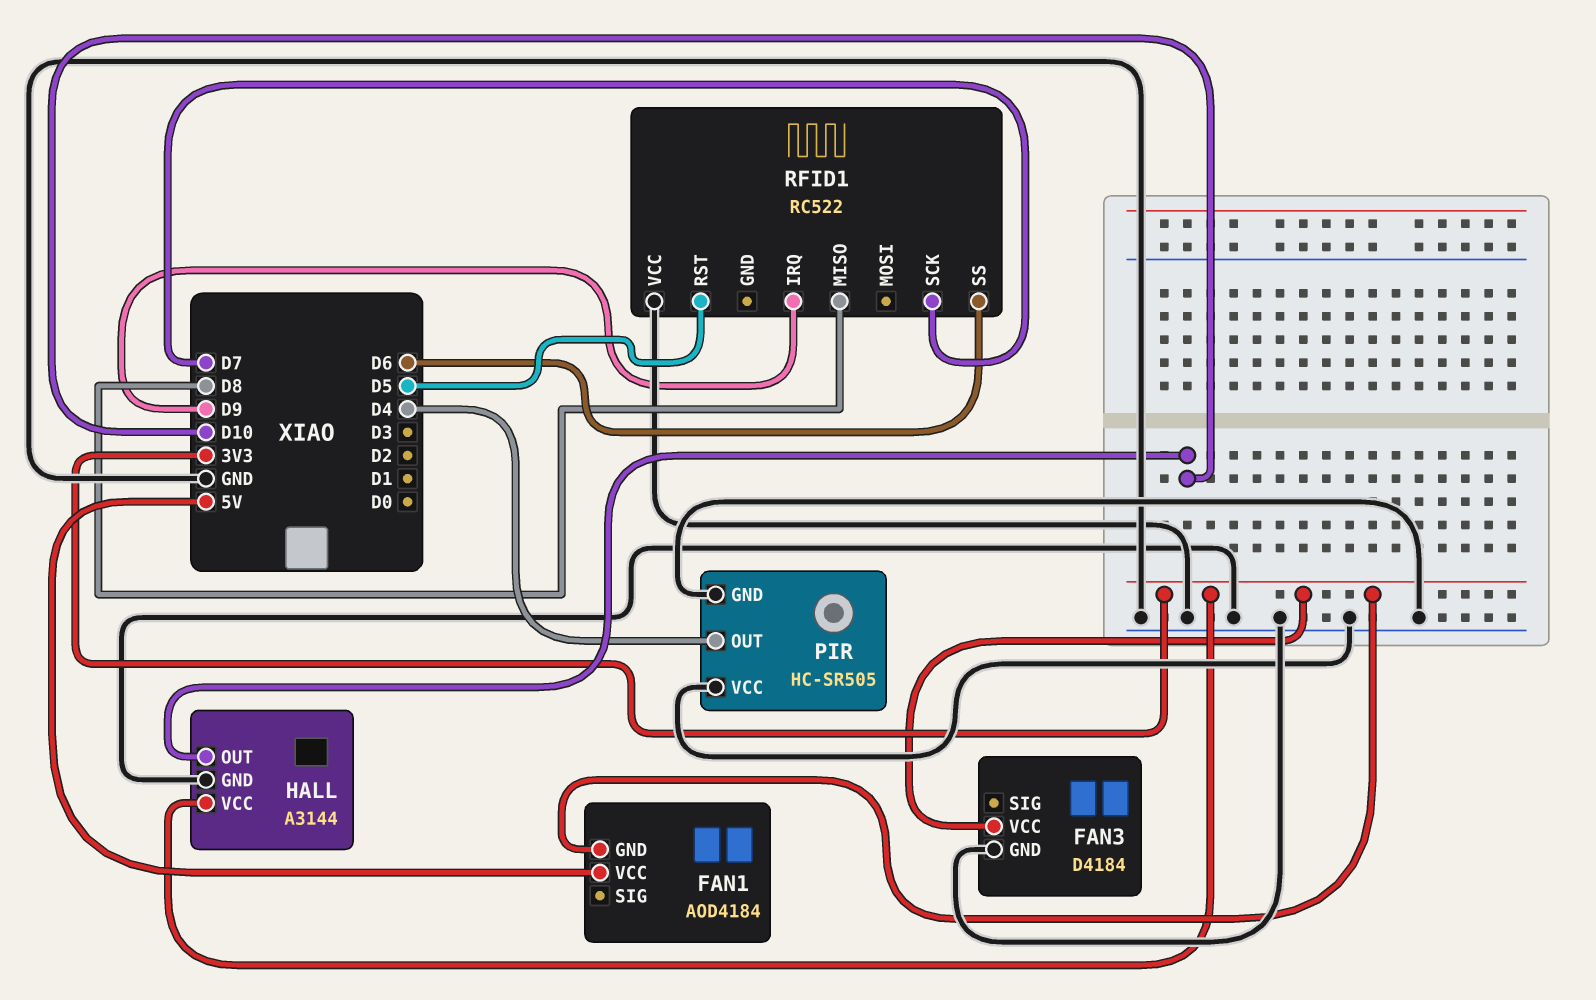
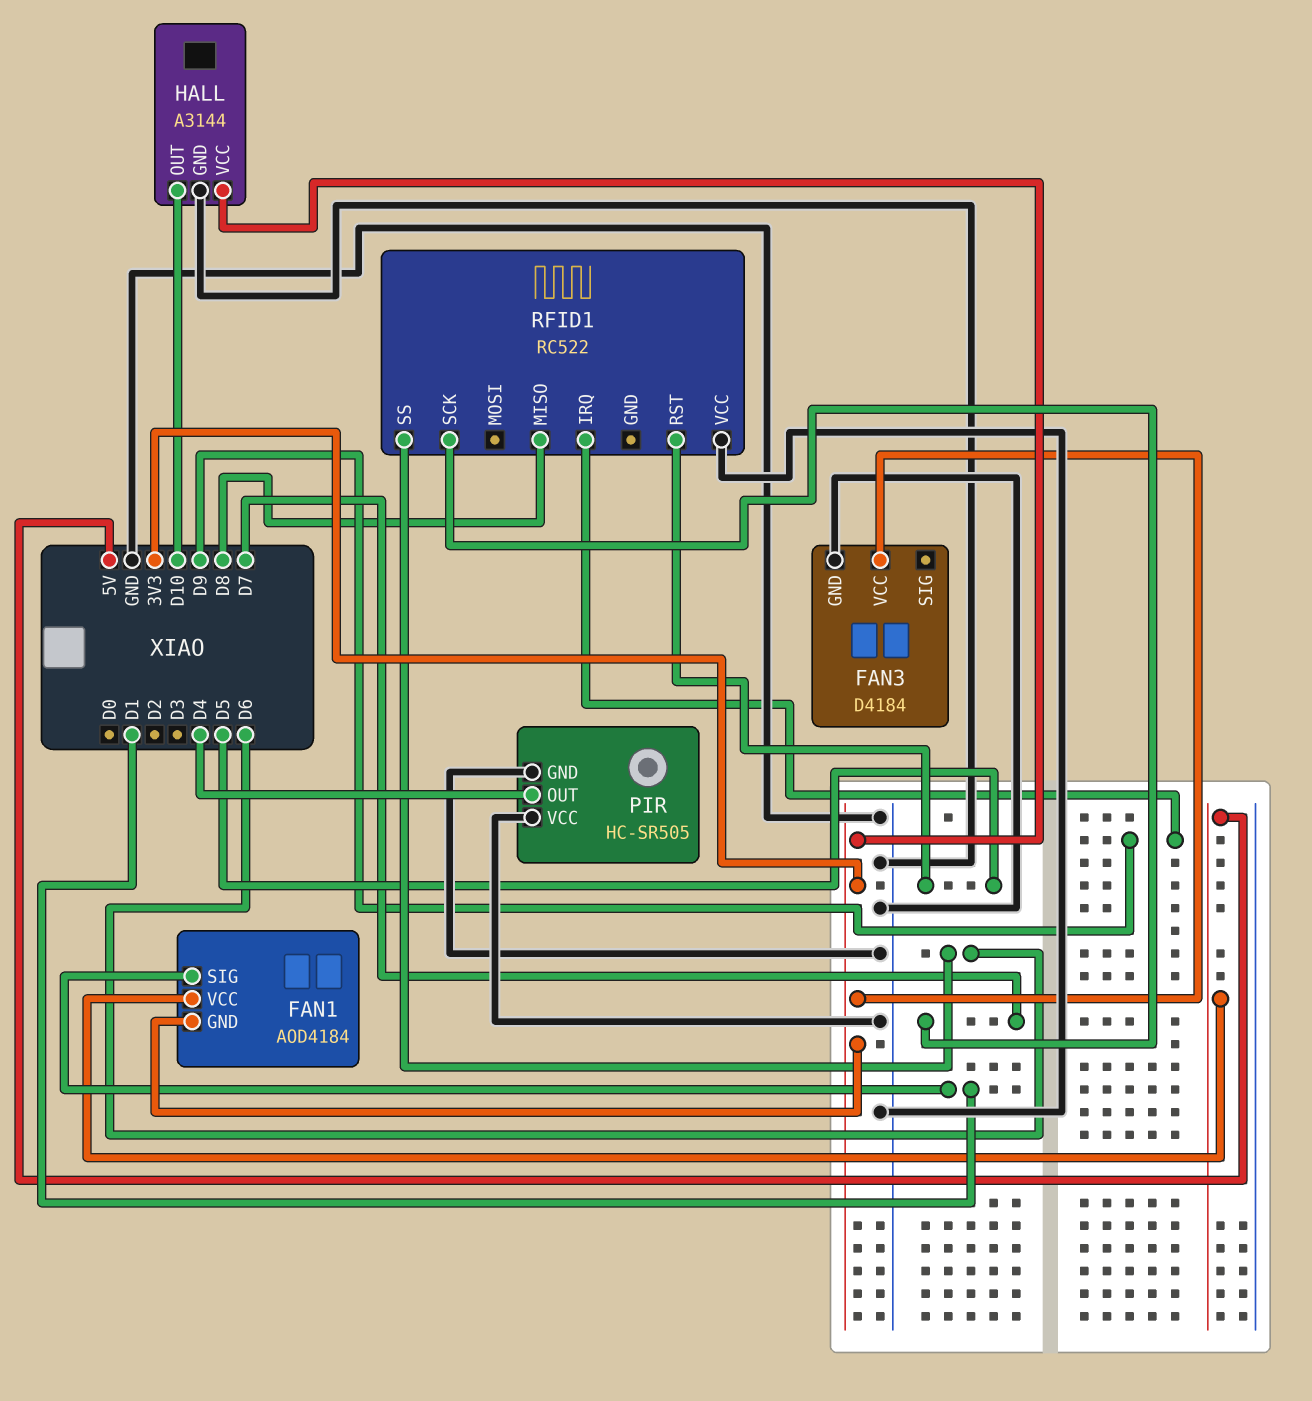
FAN1 pin SIG: none -> D1

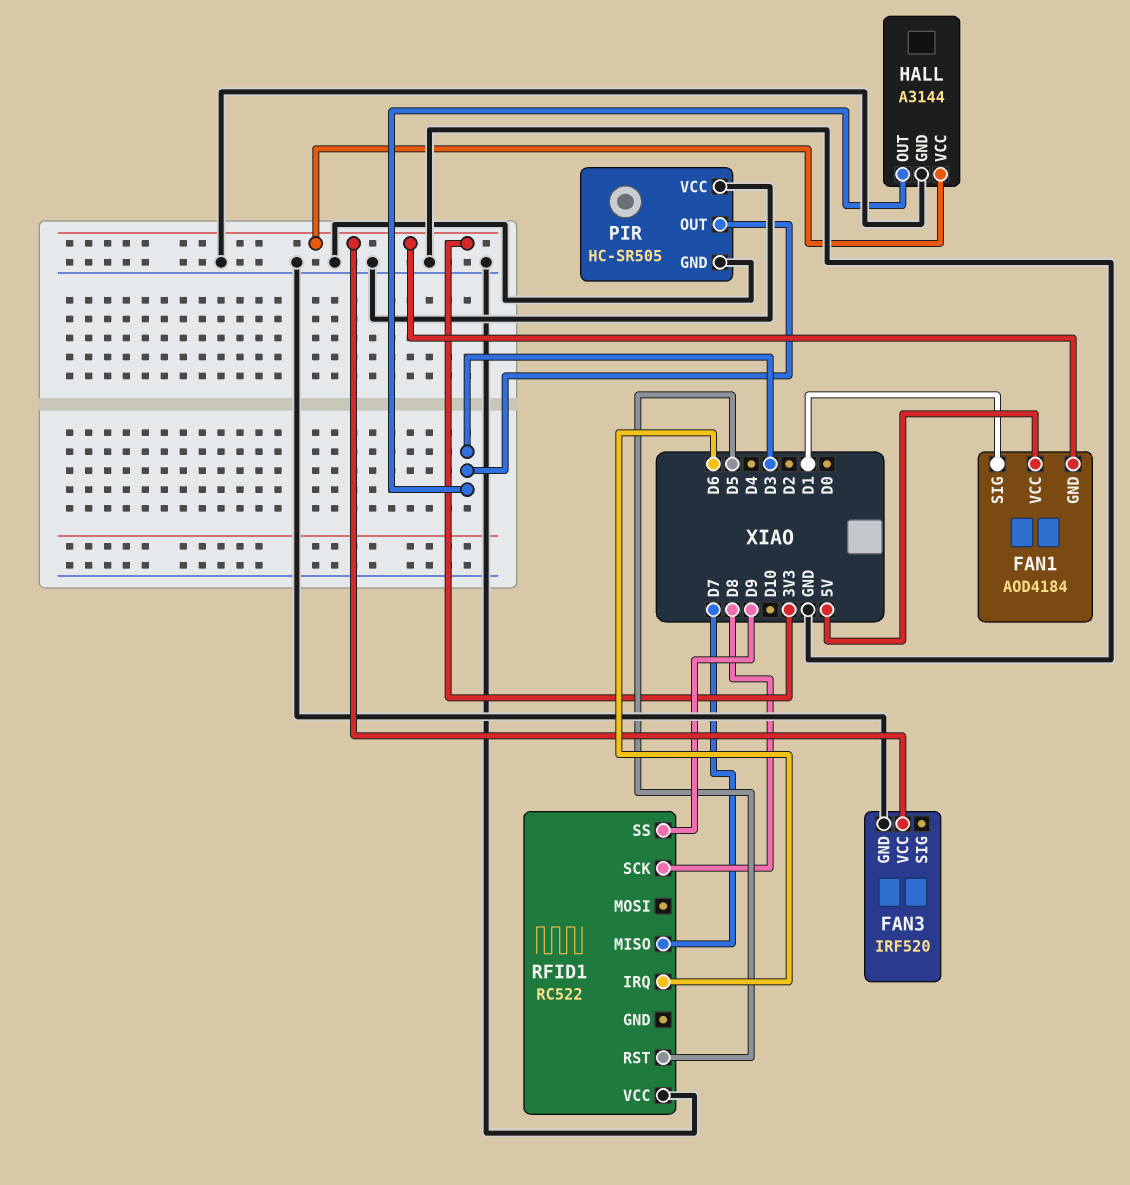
FAN3: D4184 -> IRF520
HALL pin OUT: D10 -> D3
PIR pin OUT: D4 -> D3
RFID1 pin IRQ: D9 -> D6
RFID1 pin MISO: D8 -> D7
RFID1 pin SCK: D7 -> D8
RFID1 pin SS: D6 -> D9

